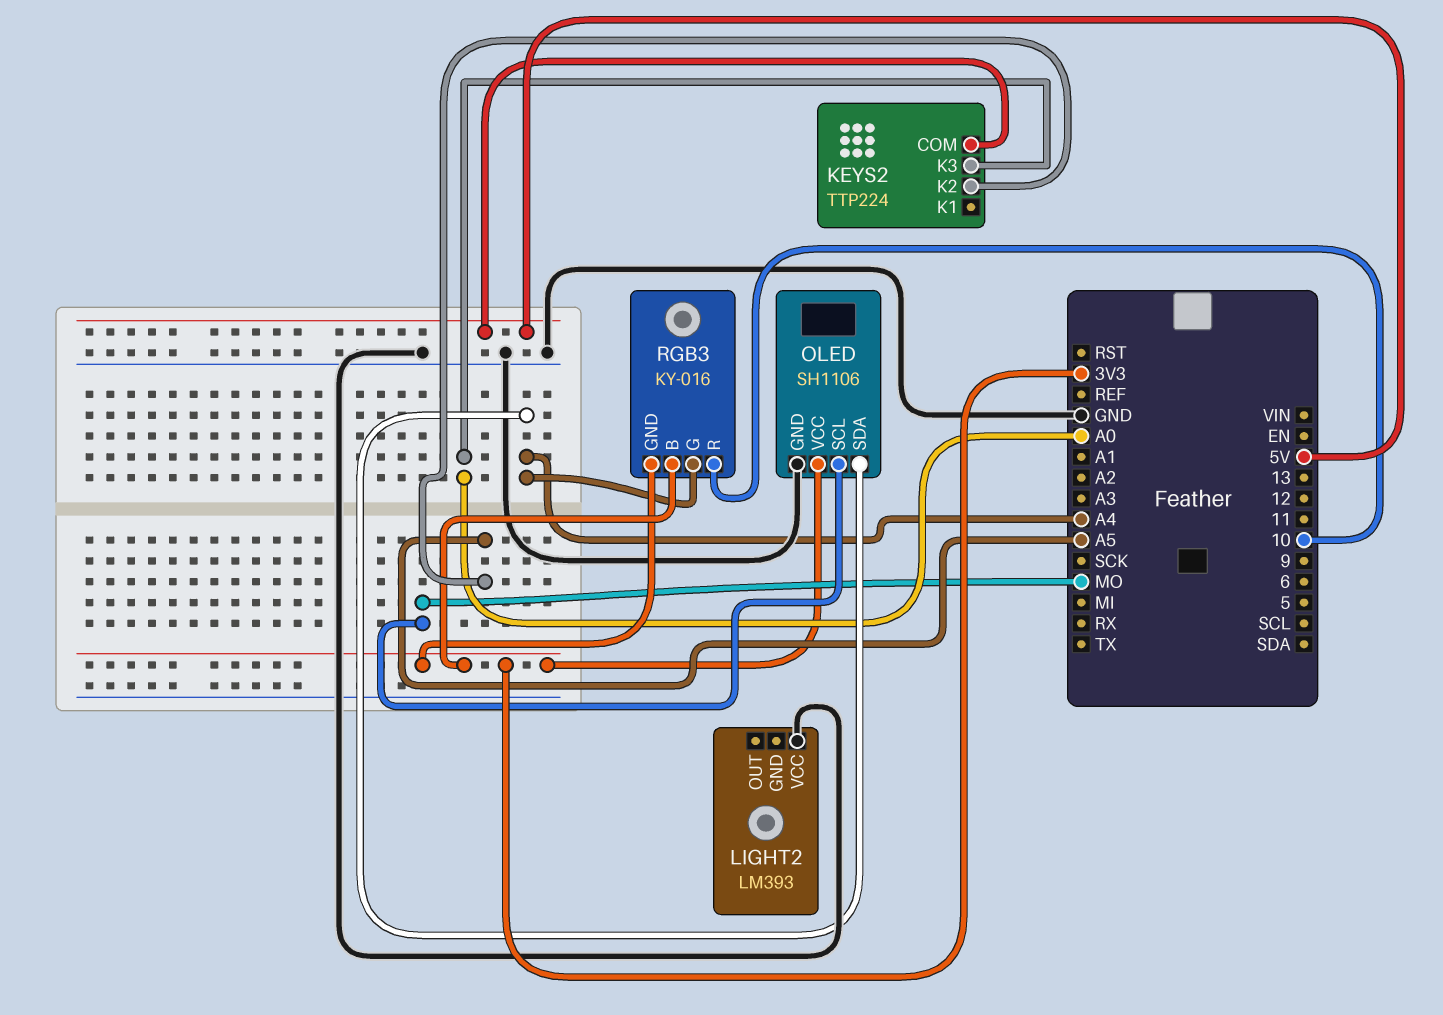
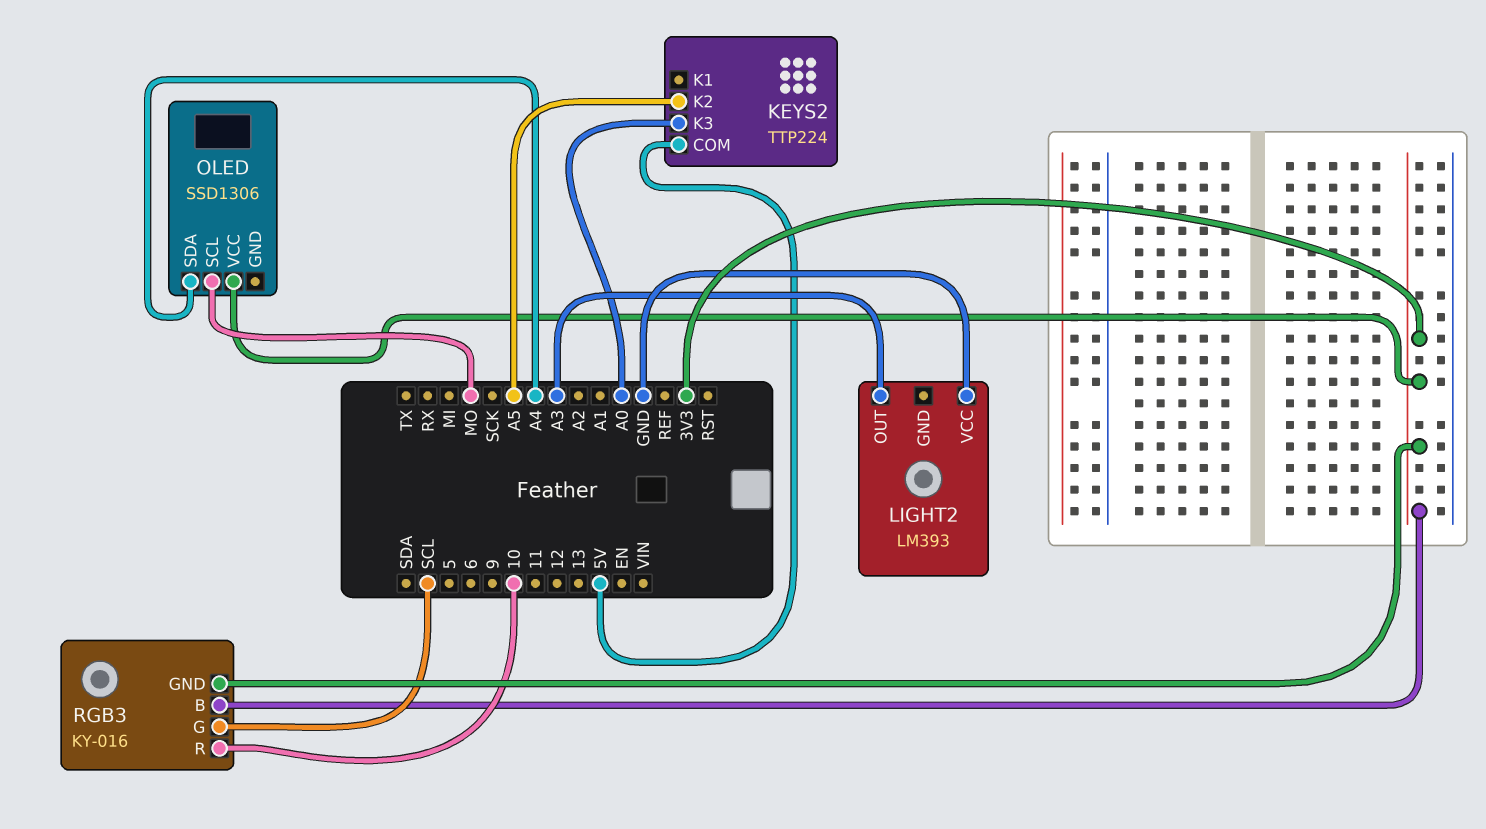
LIGHT2 pin OUT: none -> A3
OLED: SH1106 -> SSD1306
OLED pin GND: GND -> none
RGB3 pin G: A4 -> SCL

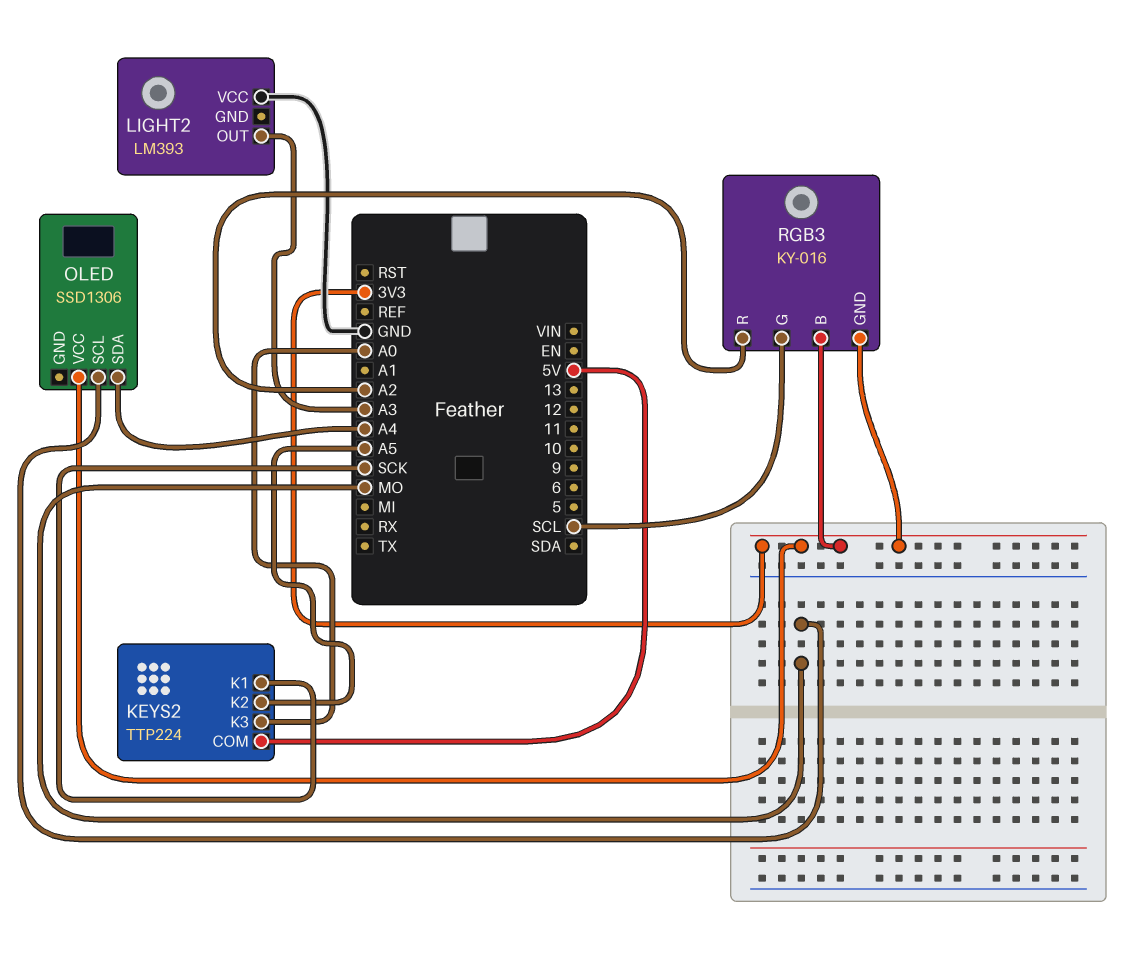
KEYS2 pin K1: none -> SCK
RGB3 pin R: 10 -> A2

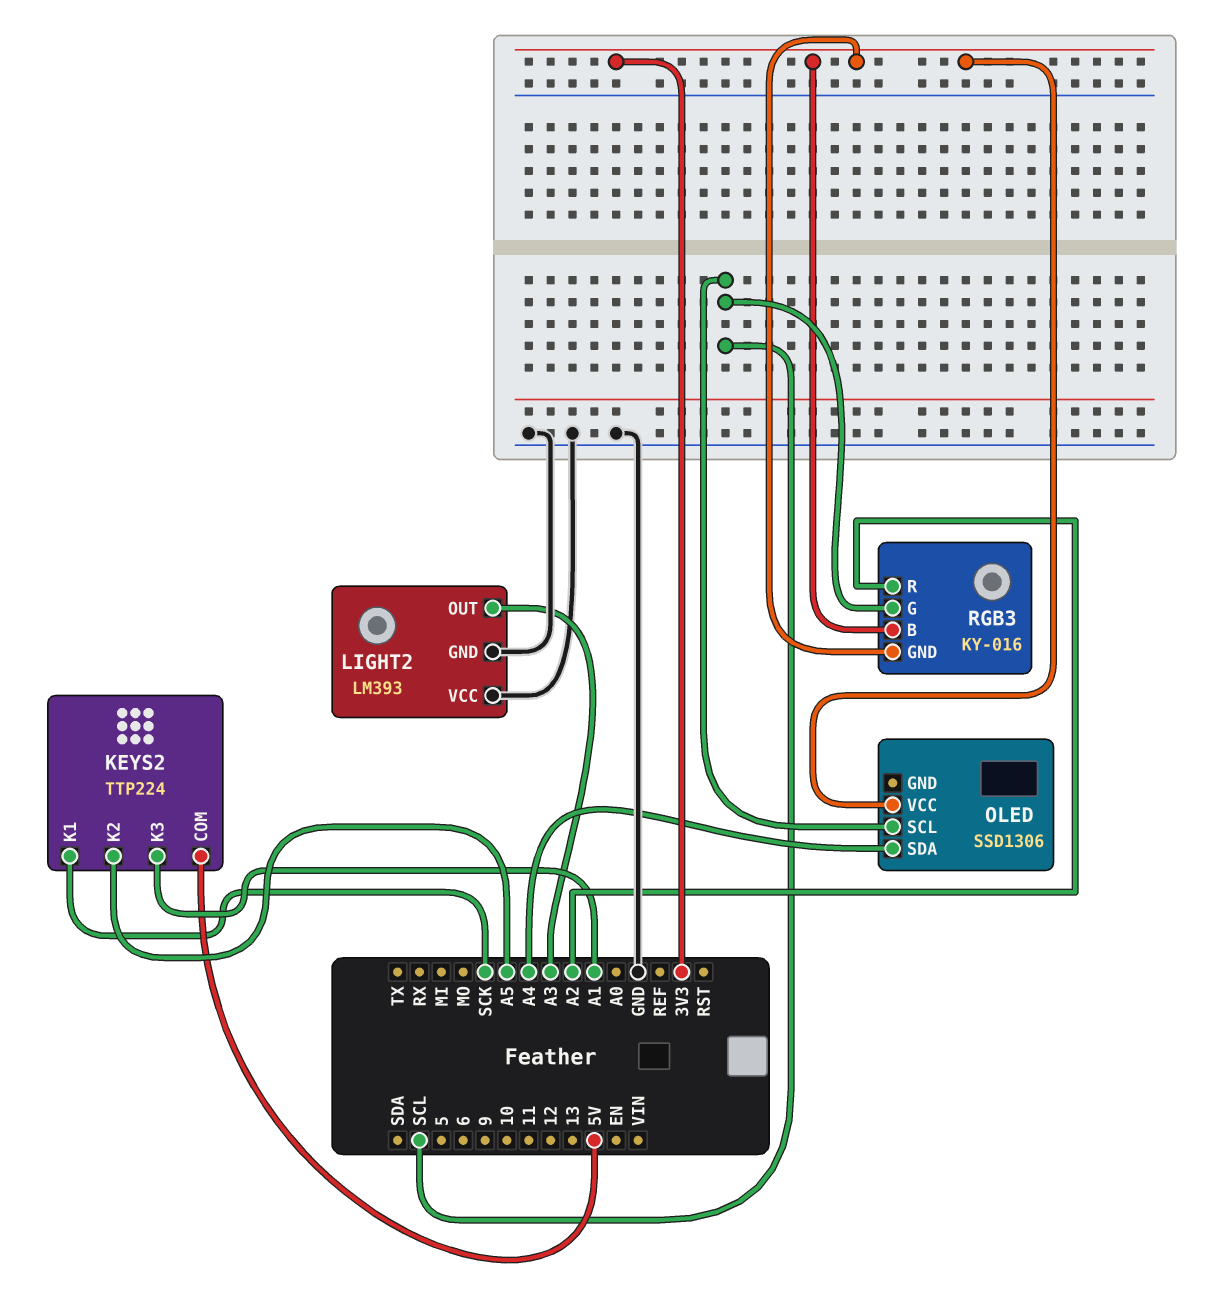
KEYS2 pin K3: A0 -> A1
LIGHT2 pin GND: none -> GND
OLED pin SCL: MO -> SCL

